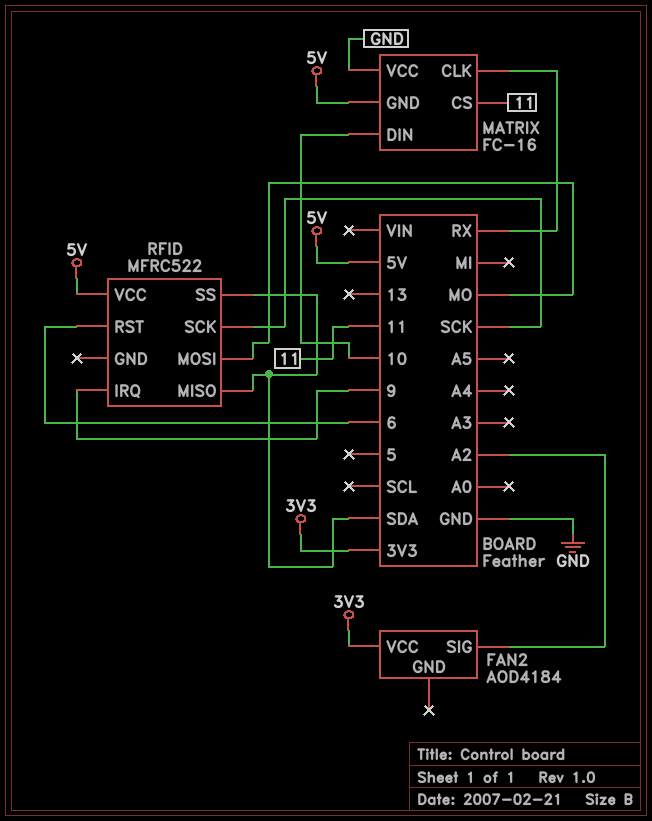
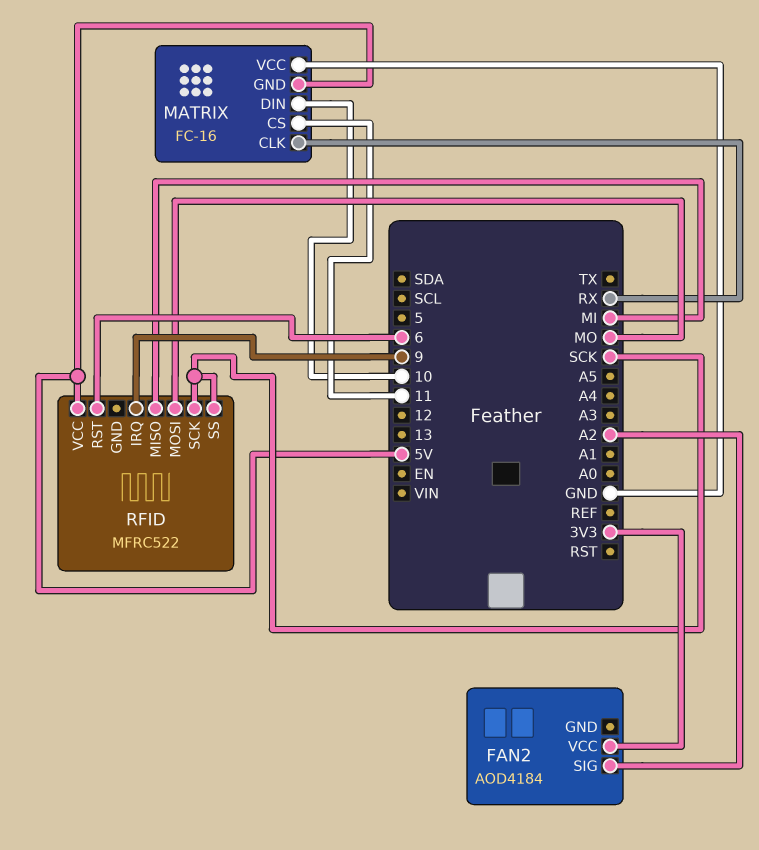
RFID pin MISO: SDA -> MI
RFID pin SS: SDA -> SCK

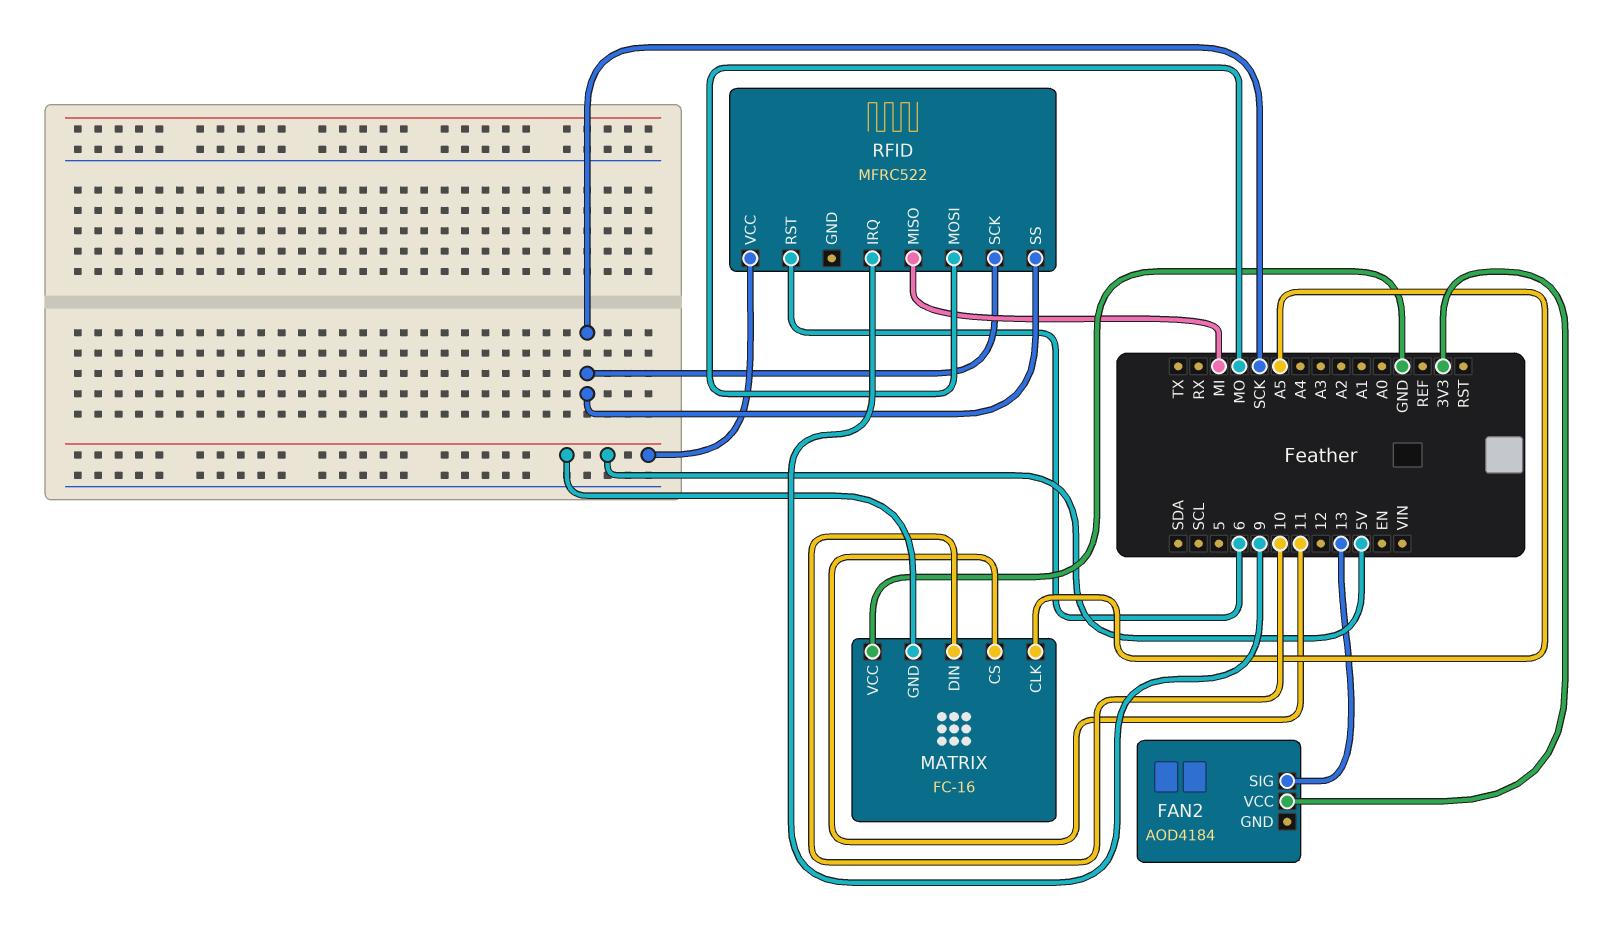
FAN2 pin SIG: A2 -> 13
MATRIX pin CLK: RX -> A5

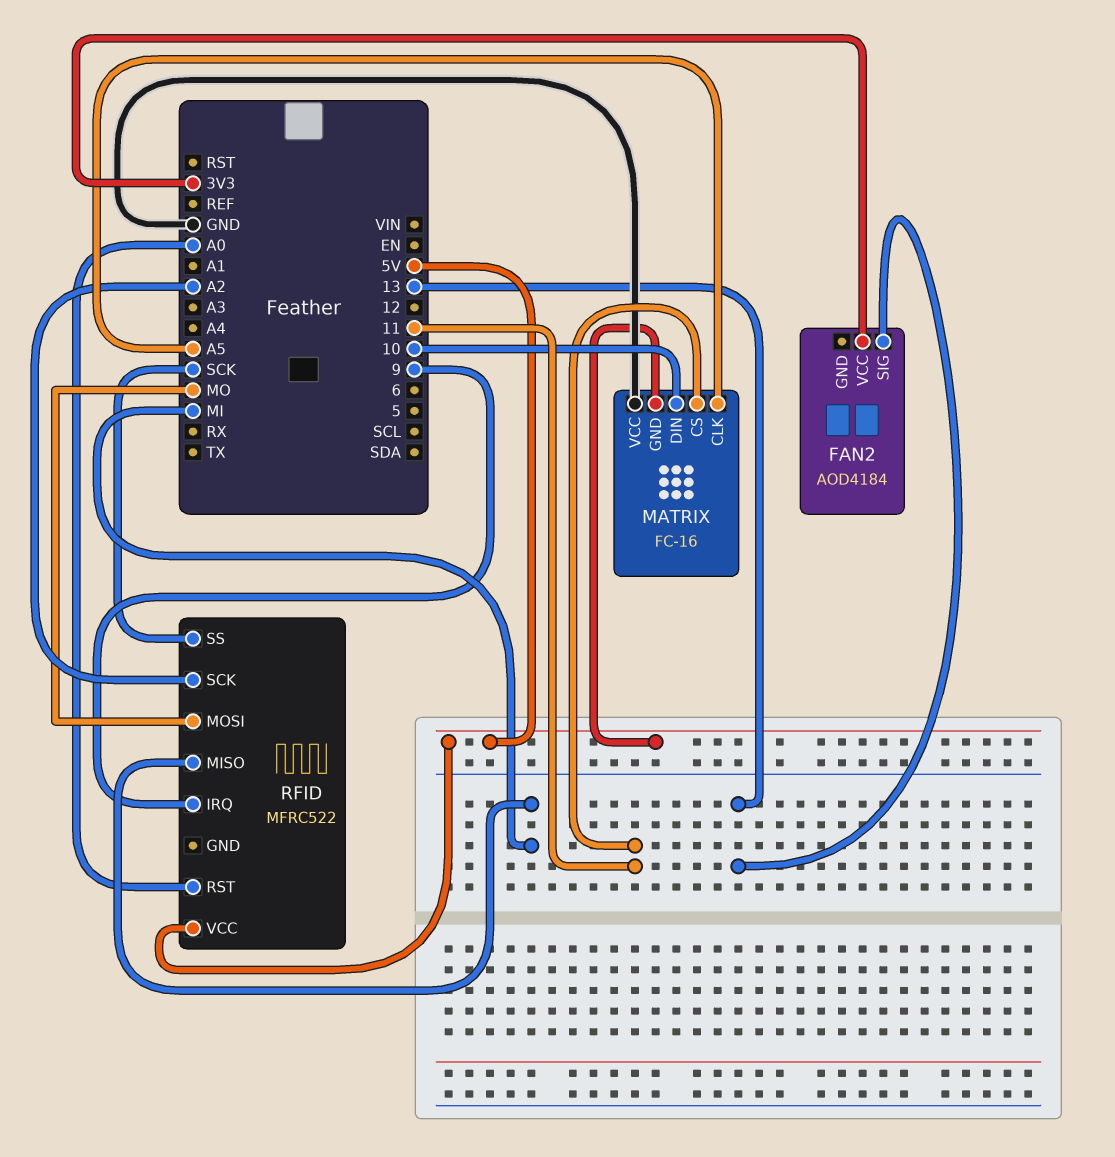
RFID pin RST: 6 -> A0
RFID pin SCK: SCK -> A2

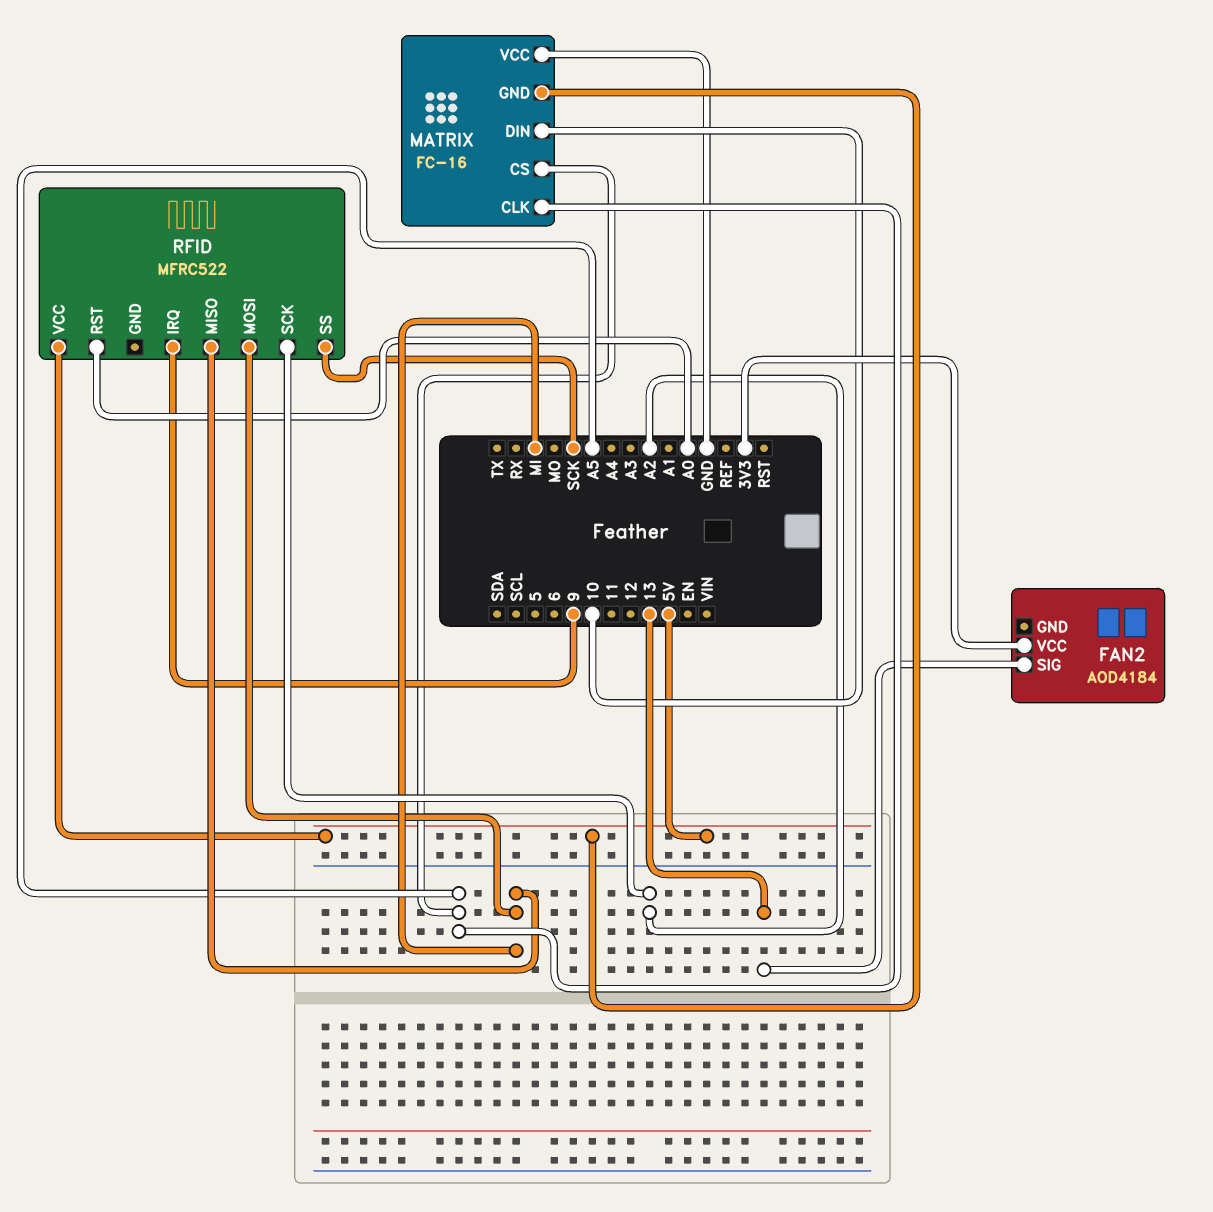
MATRIX pin CS: 11 -> A5
RFID pin MOSI: MO -> MI

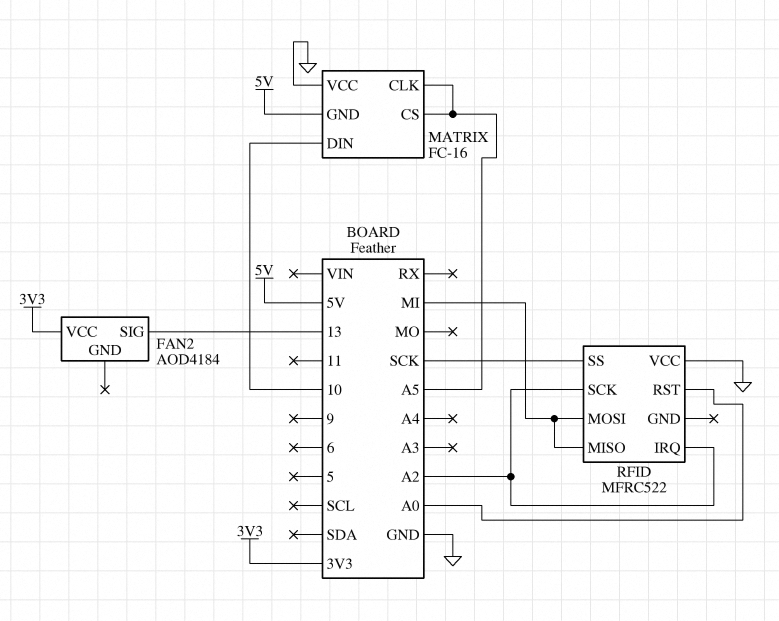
RFID pin IRQ: 9 -> A2
RFID pin VCC: 5V -> GND

